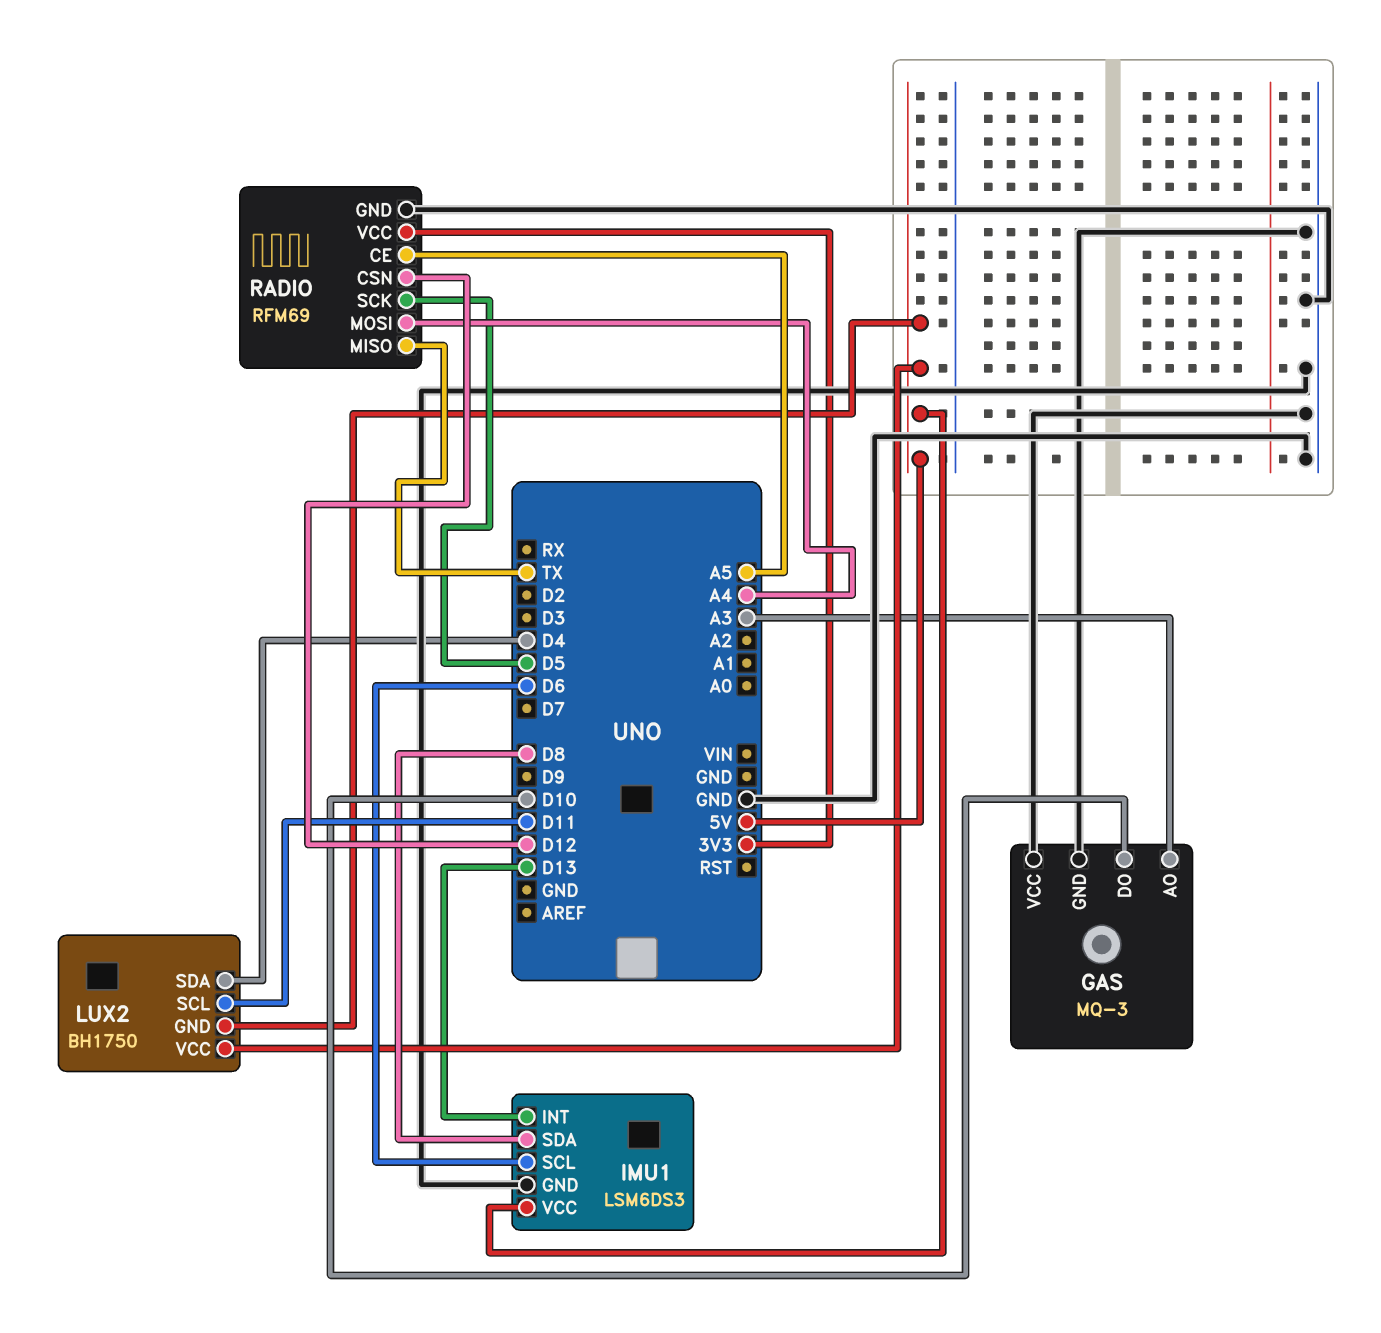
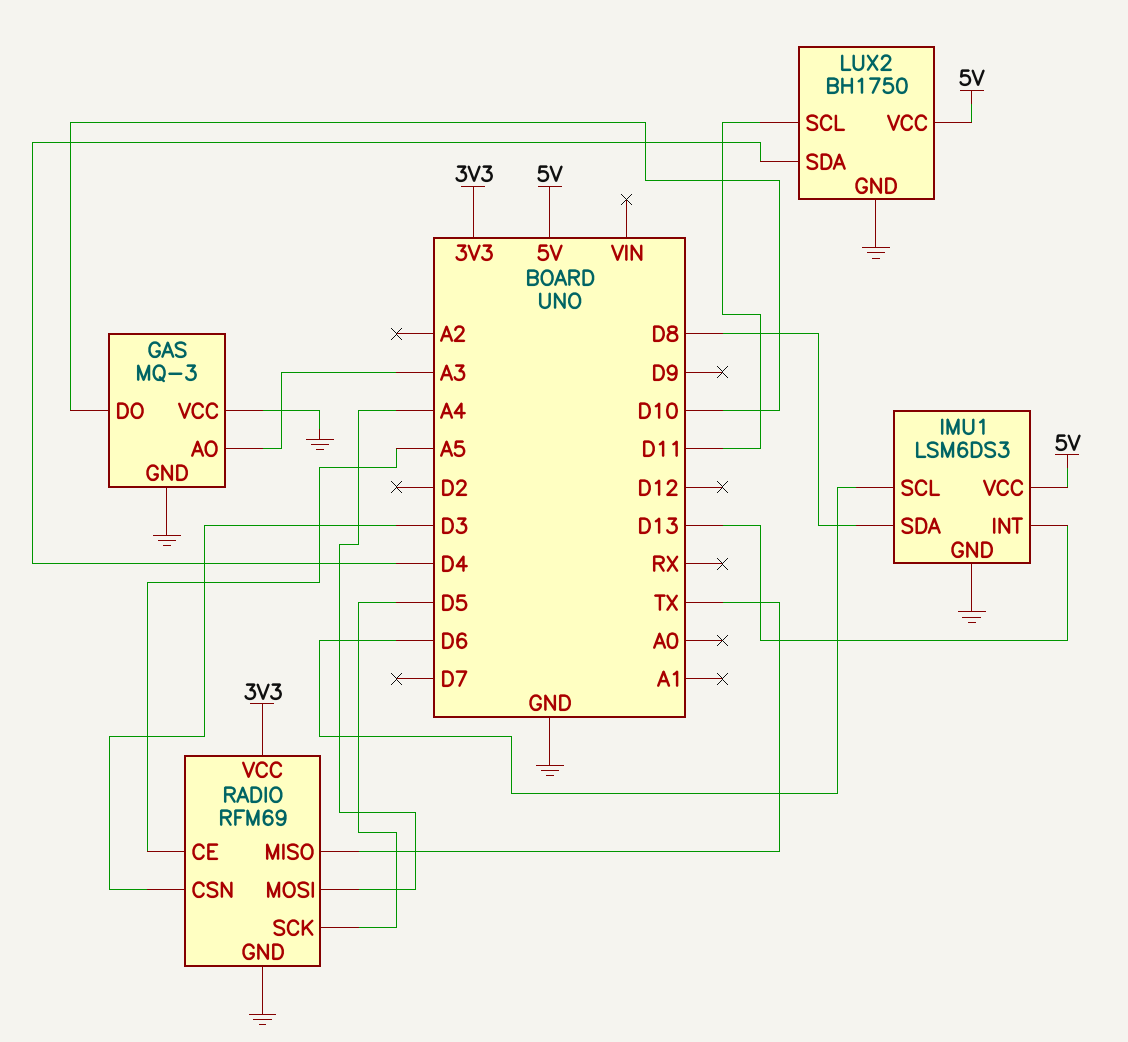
LUX2 pin GND: 5V -> GND
RADIO pin CSN: D12 -> D3

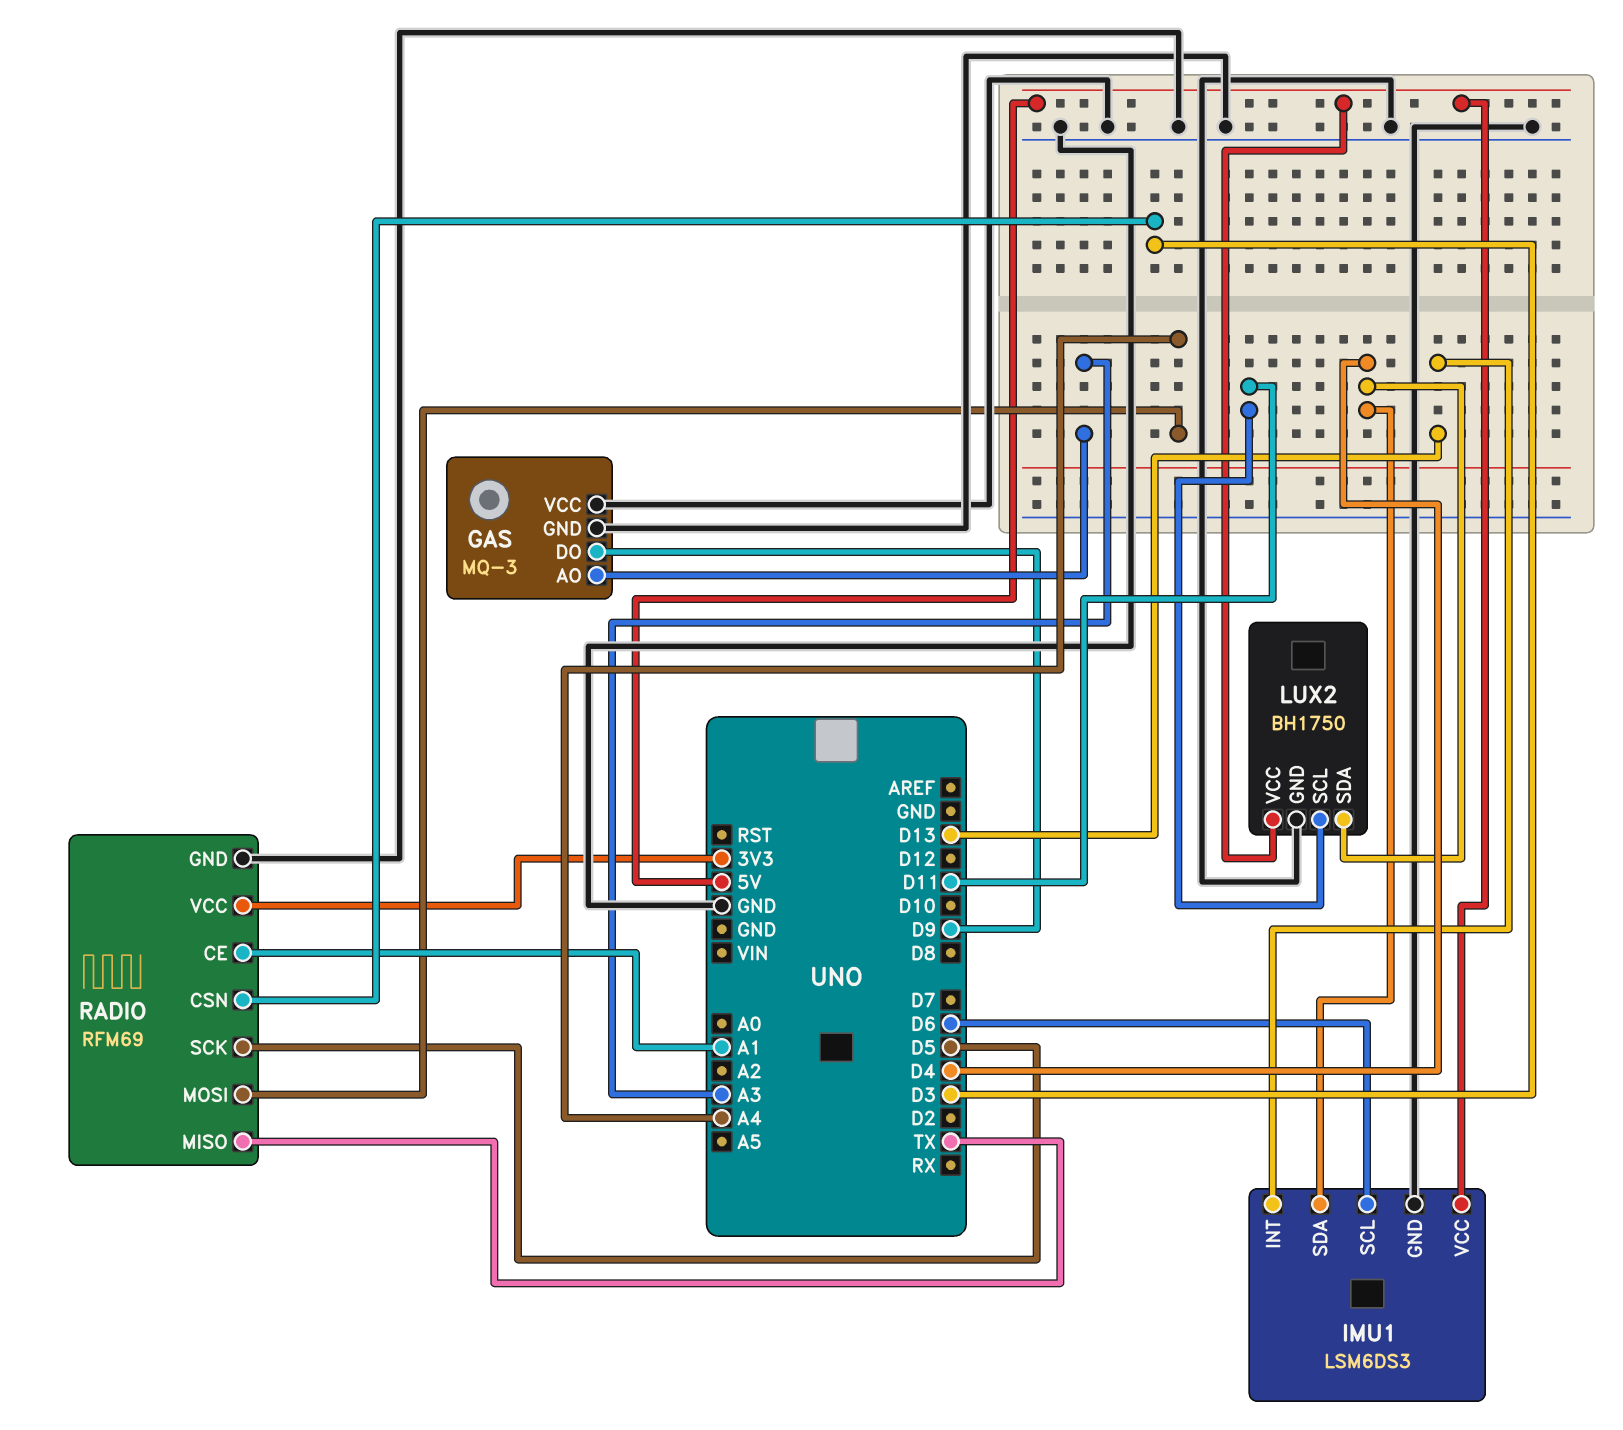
GAS pin DO: D10 -> D9
IMU1 pin SDA: D8 -> D4
RADIO pin CE: A5 -> A1

